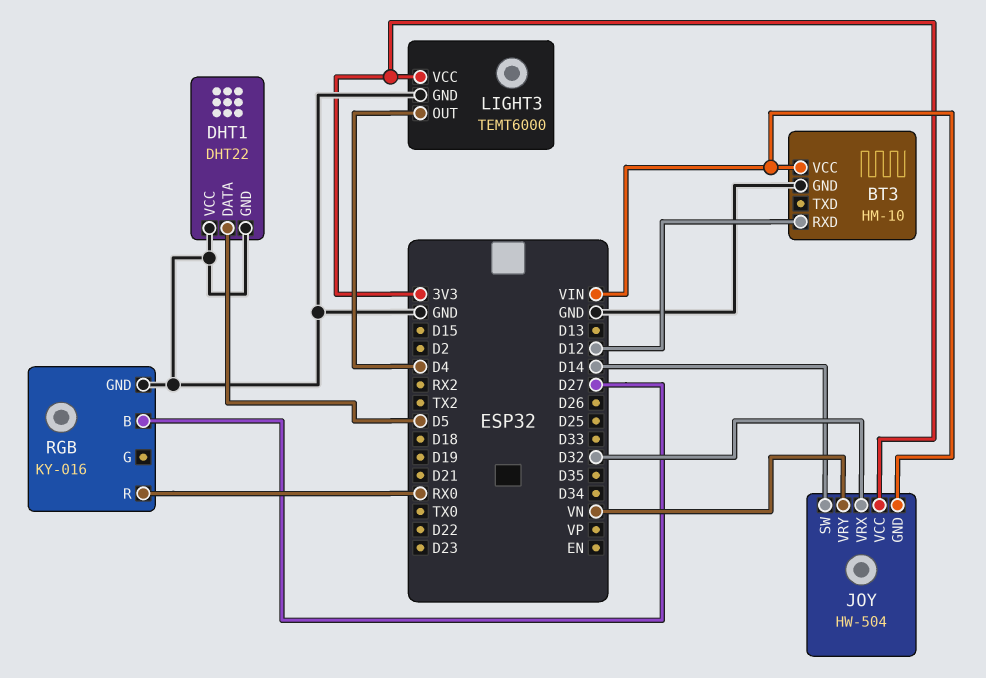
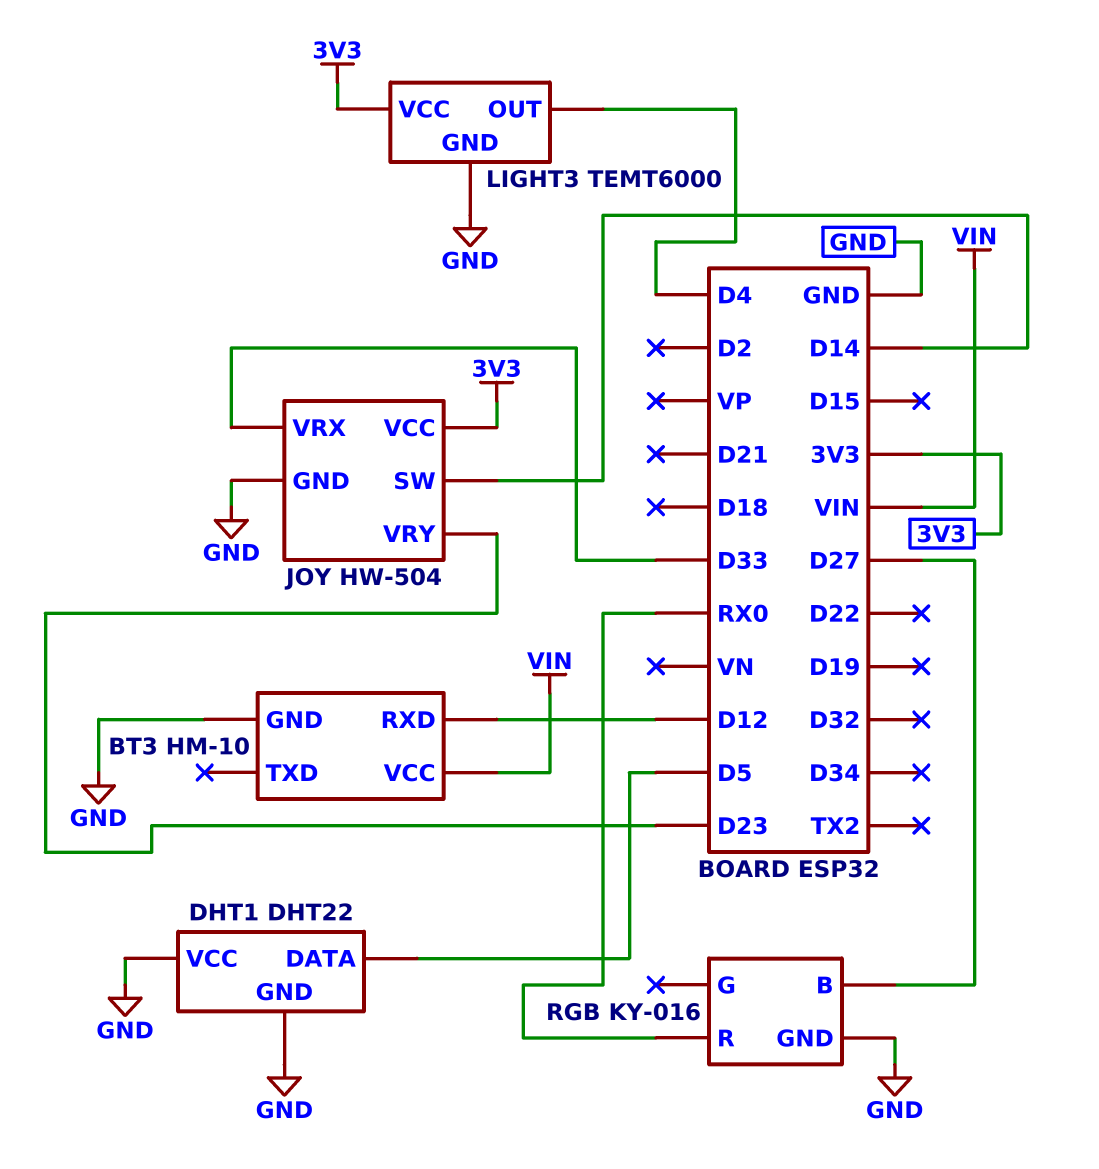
JOY pin GND: VIN -> GND
JOY pin VRX: D32 -> D33
JOY pin VRY: VN -> D23

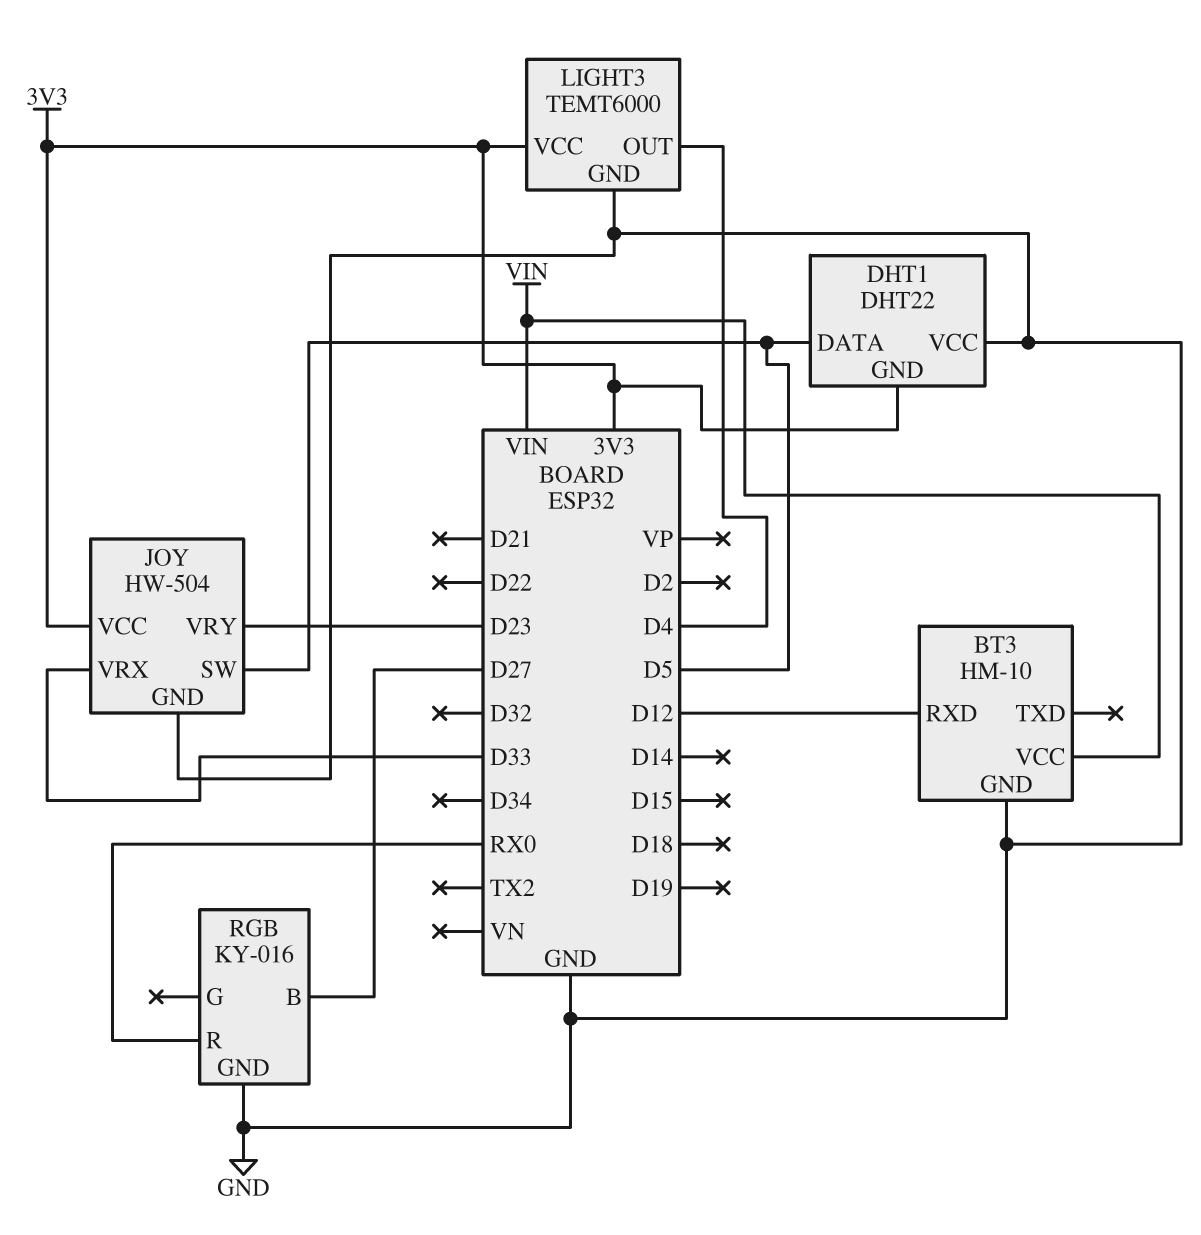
DHT1 pin GND: GND -> 3V3
JOY pin SW: D14 -> D5

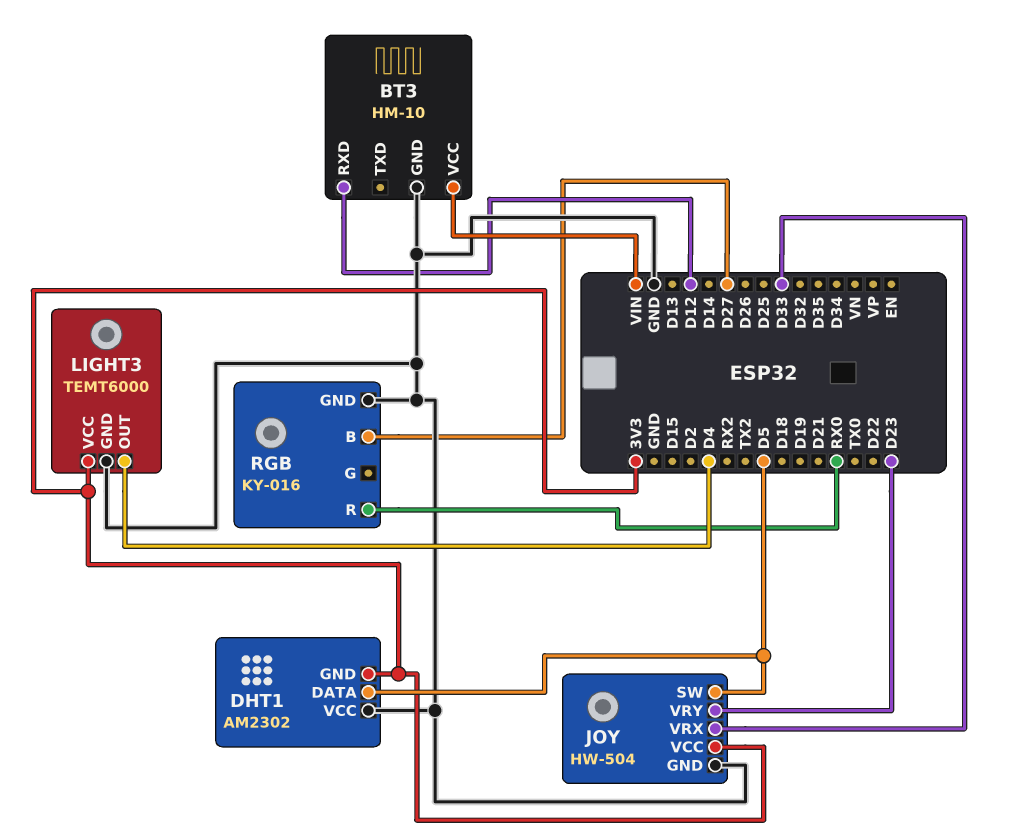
DHT1: DHT22 -> AM2302

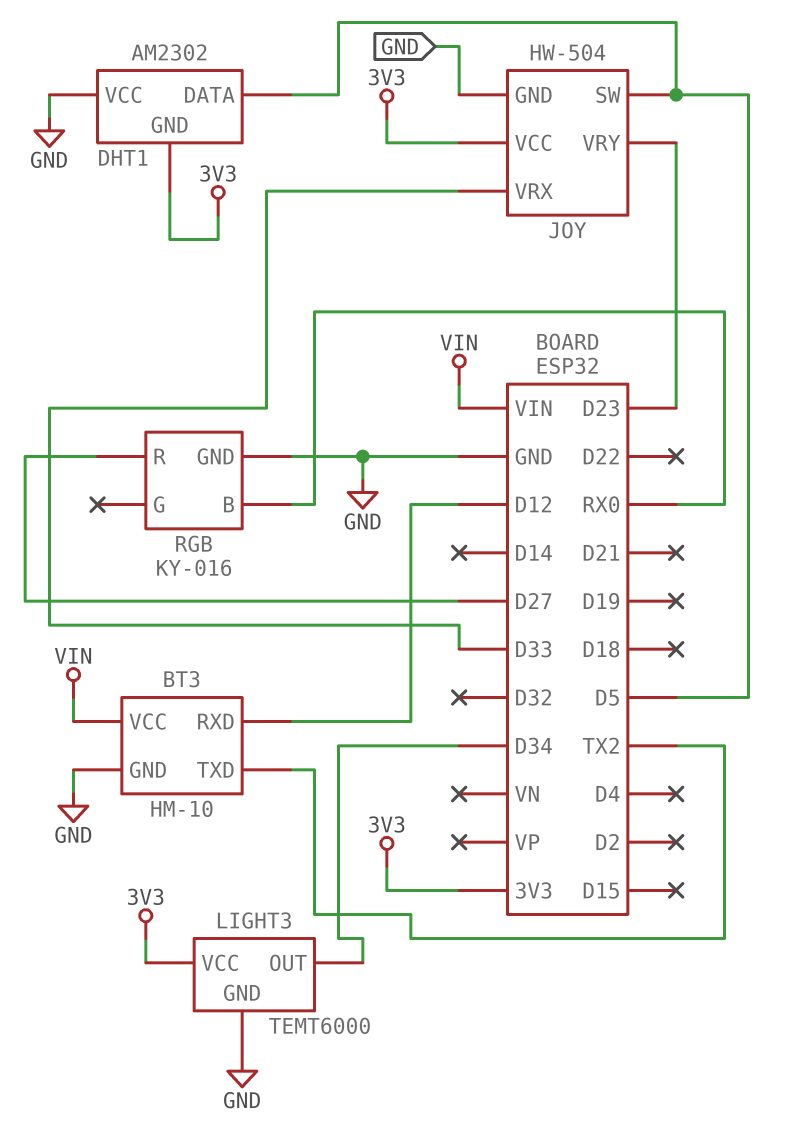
BT3 pin TXD: none -> TX2
LIGHT3 pin OUT: D4 -> D34
RGB pin B: D27 -> RX0
RGB pin R: RX0 -> D27

